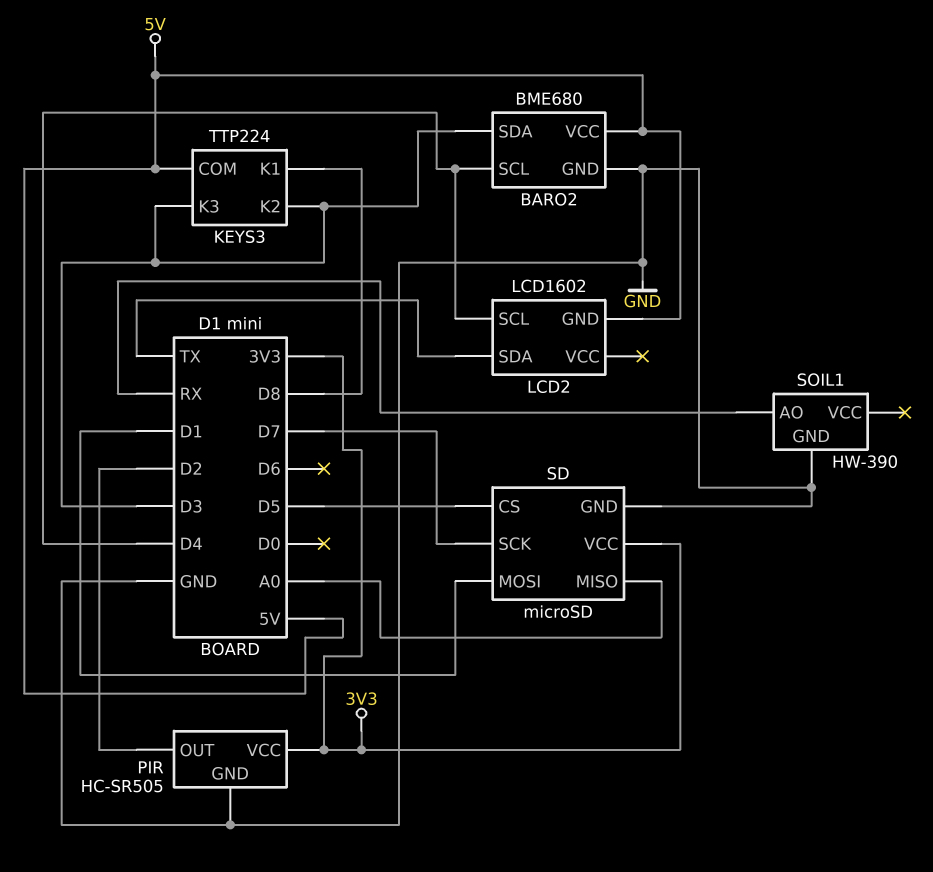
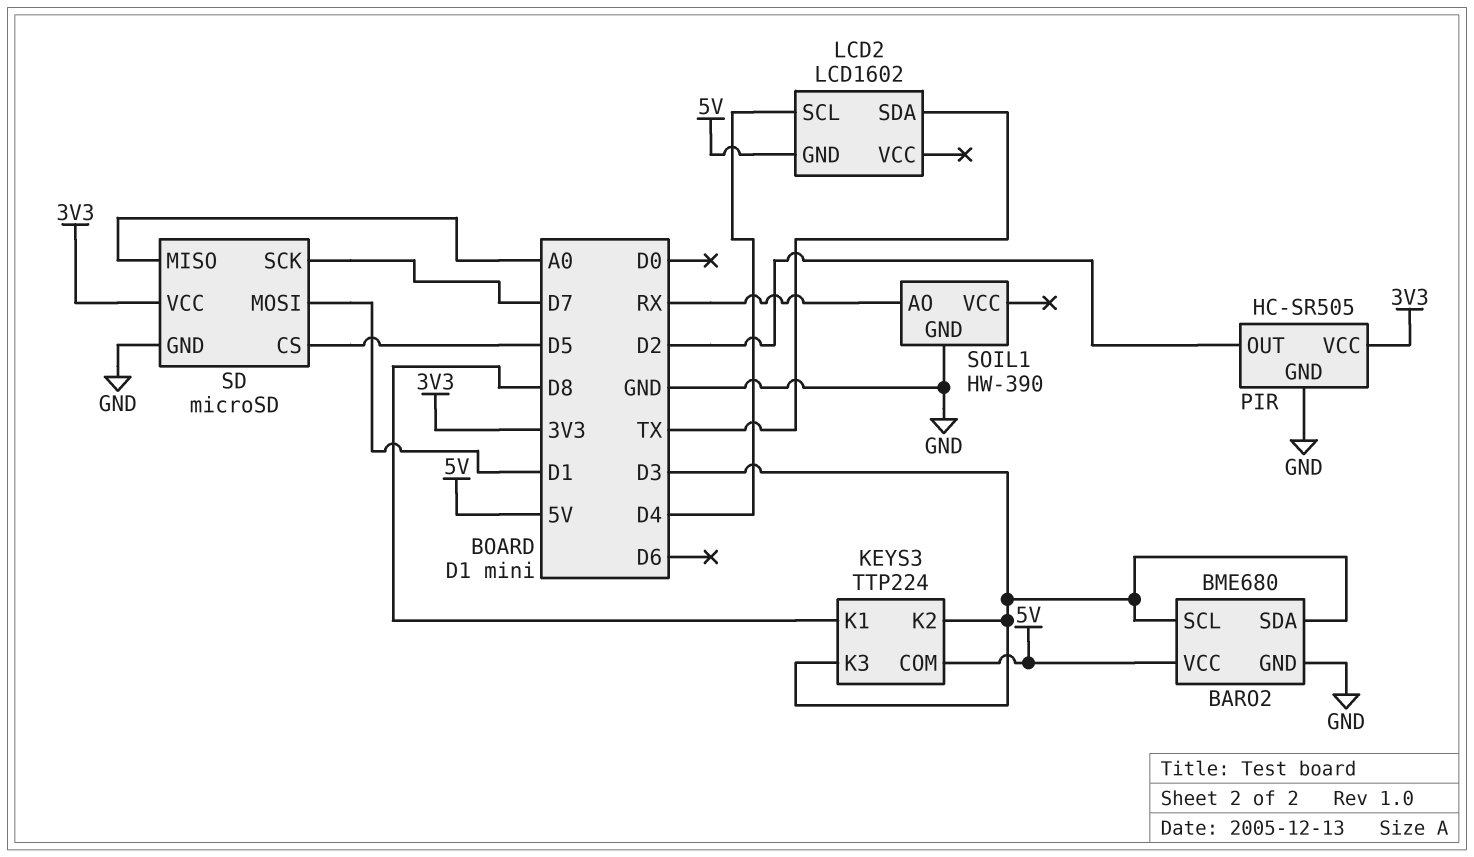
BARO2 pin SCL: D4 -> D3

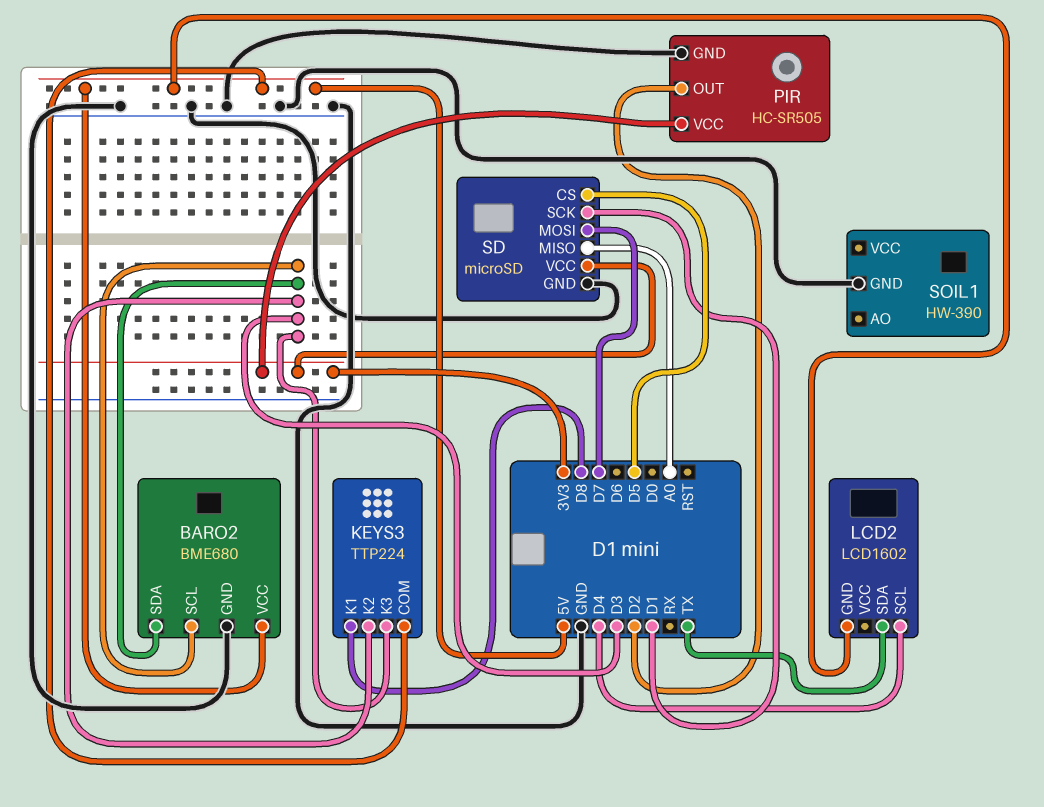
SD pin MOSI: D1 -> D7
SD pin SCK: D7 -> D1
SOIL1 pin AO: RX -> none

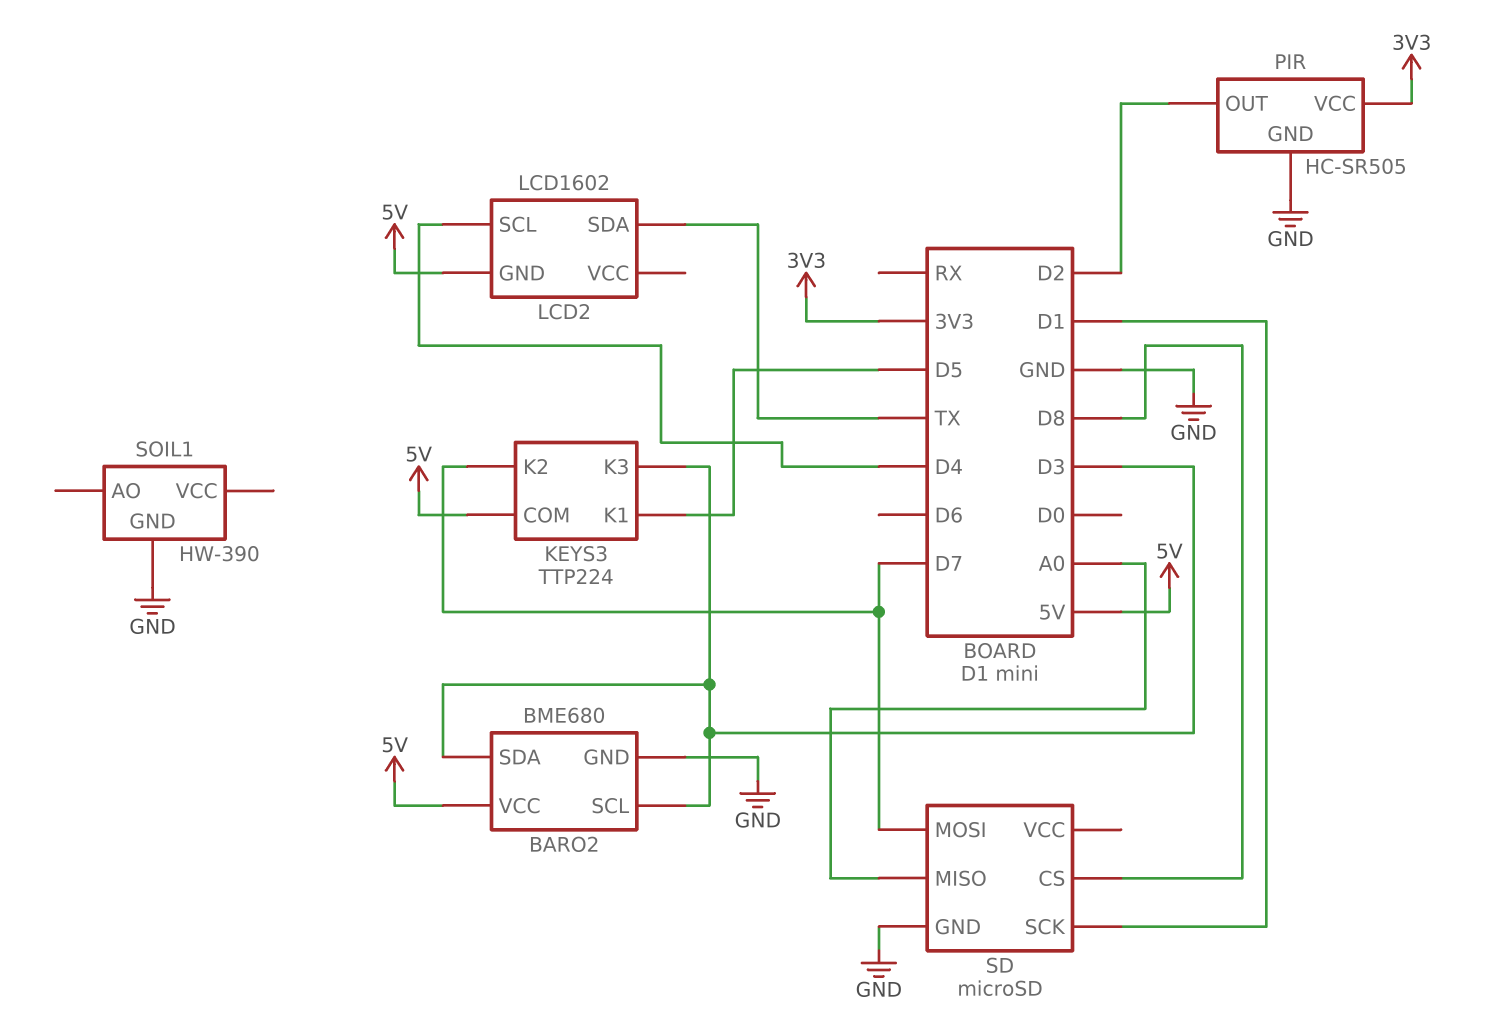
KEYS3 pin K1: D8 -> D5
KEYS3 pin K2: D3 -> D7
SD pin CS: D5 -> D8
SD pin VCC: 3V3 -> none

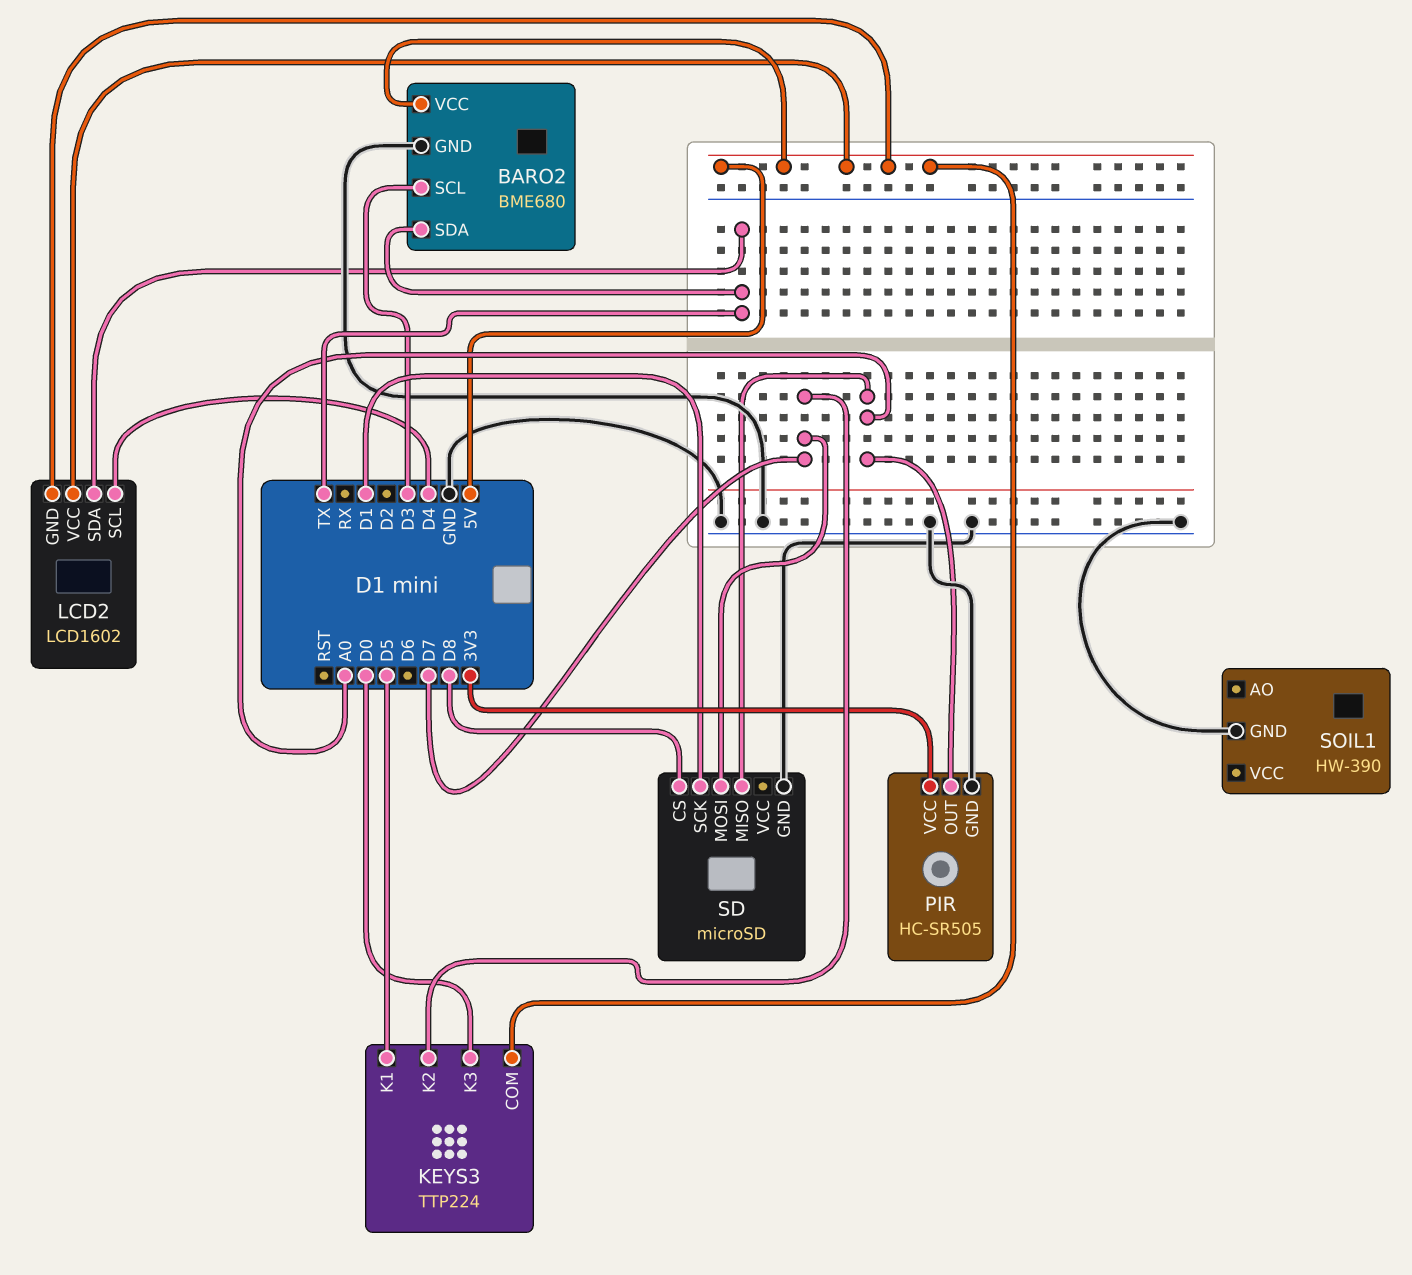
BARO2 pin SDA: D3 -> TX
KEYS3 pin K3: D3 -> D0
LCD2 pin VCC: none -> 5V
PIR pin OUT: D2 -> A0

